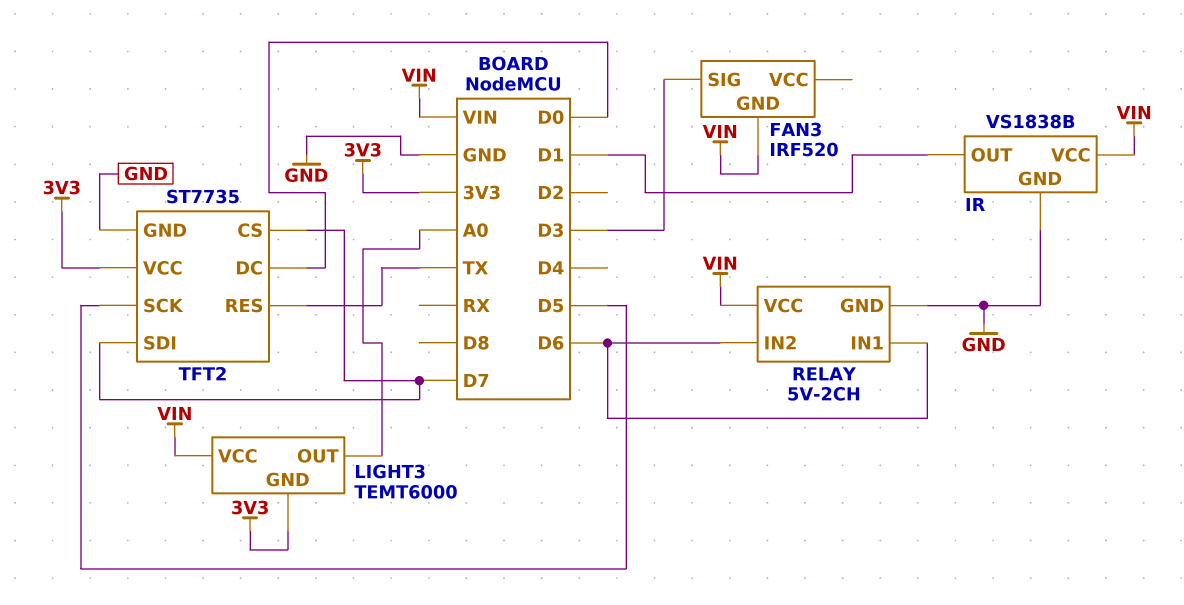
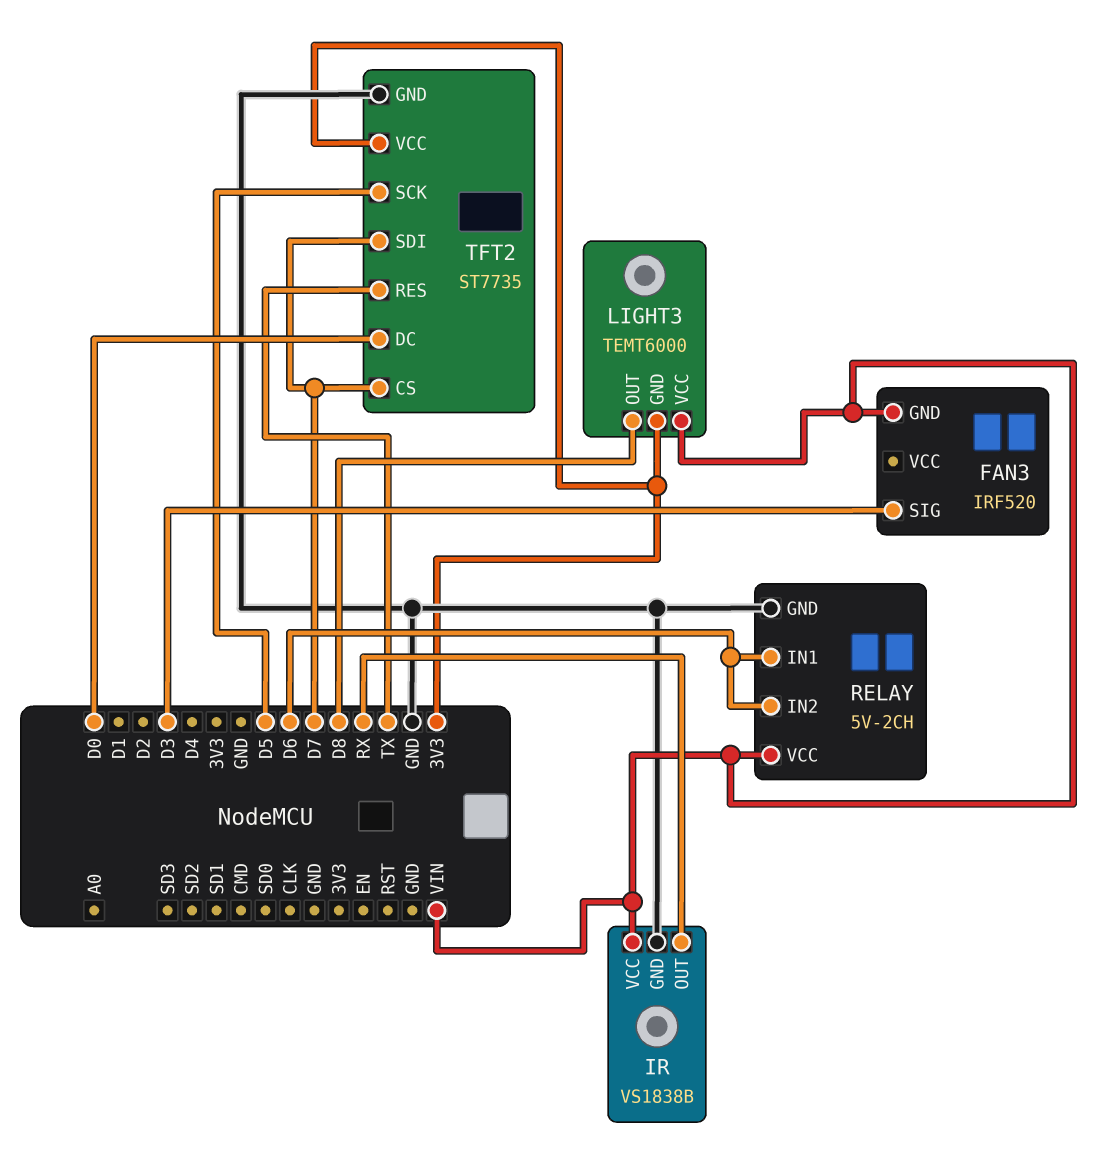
IR pin OUT: D1 -> RX
LIGHT3 pin OUT: A0 -> D8

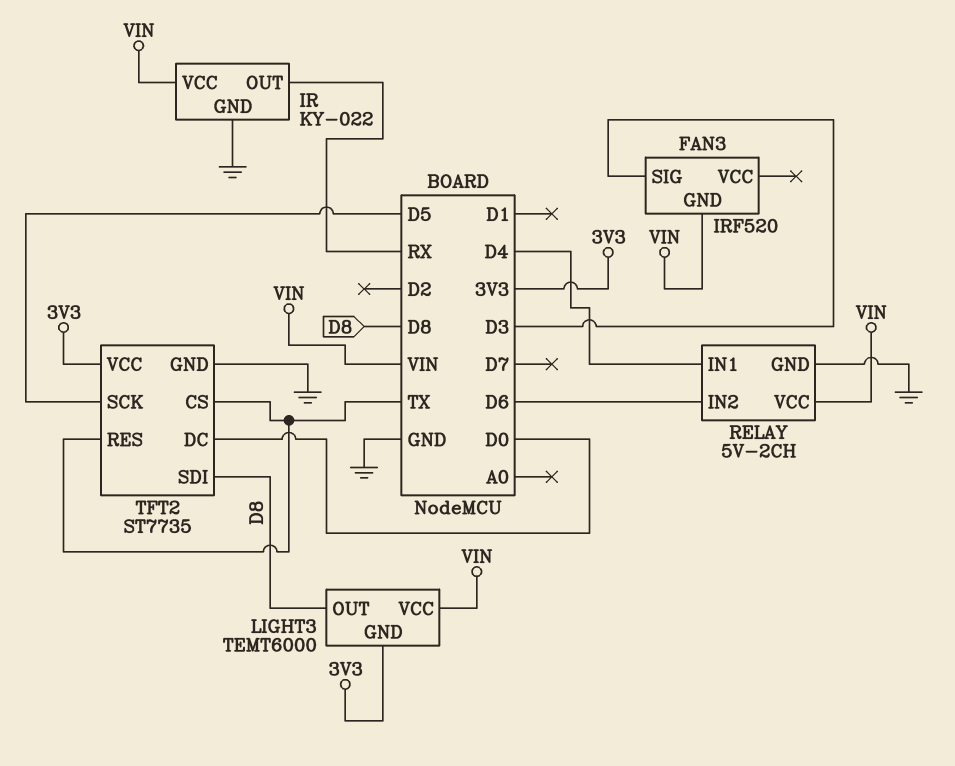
IR: VS1838B -> KY-022
RELAY pin IN1: D6 -> D4
TFT2 pin CS: D7 -> TX
TFT2 pin SDI: D7 -> D8

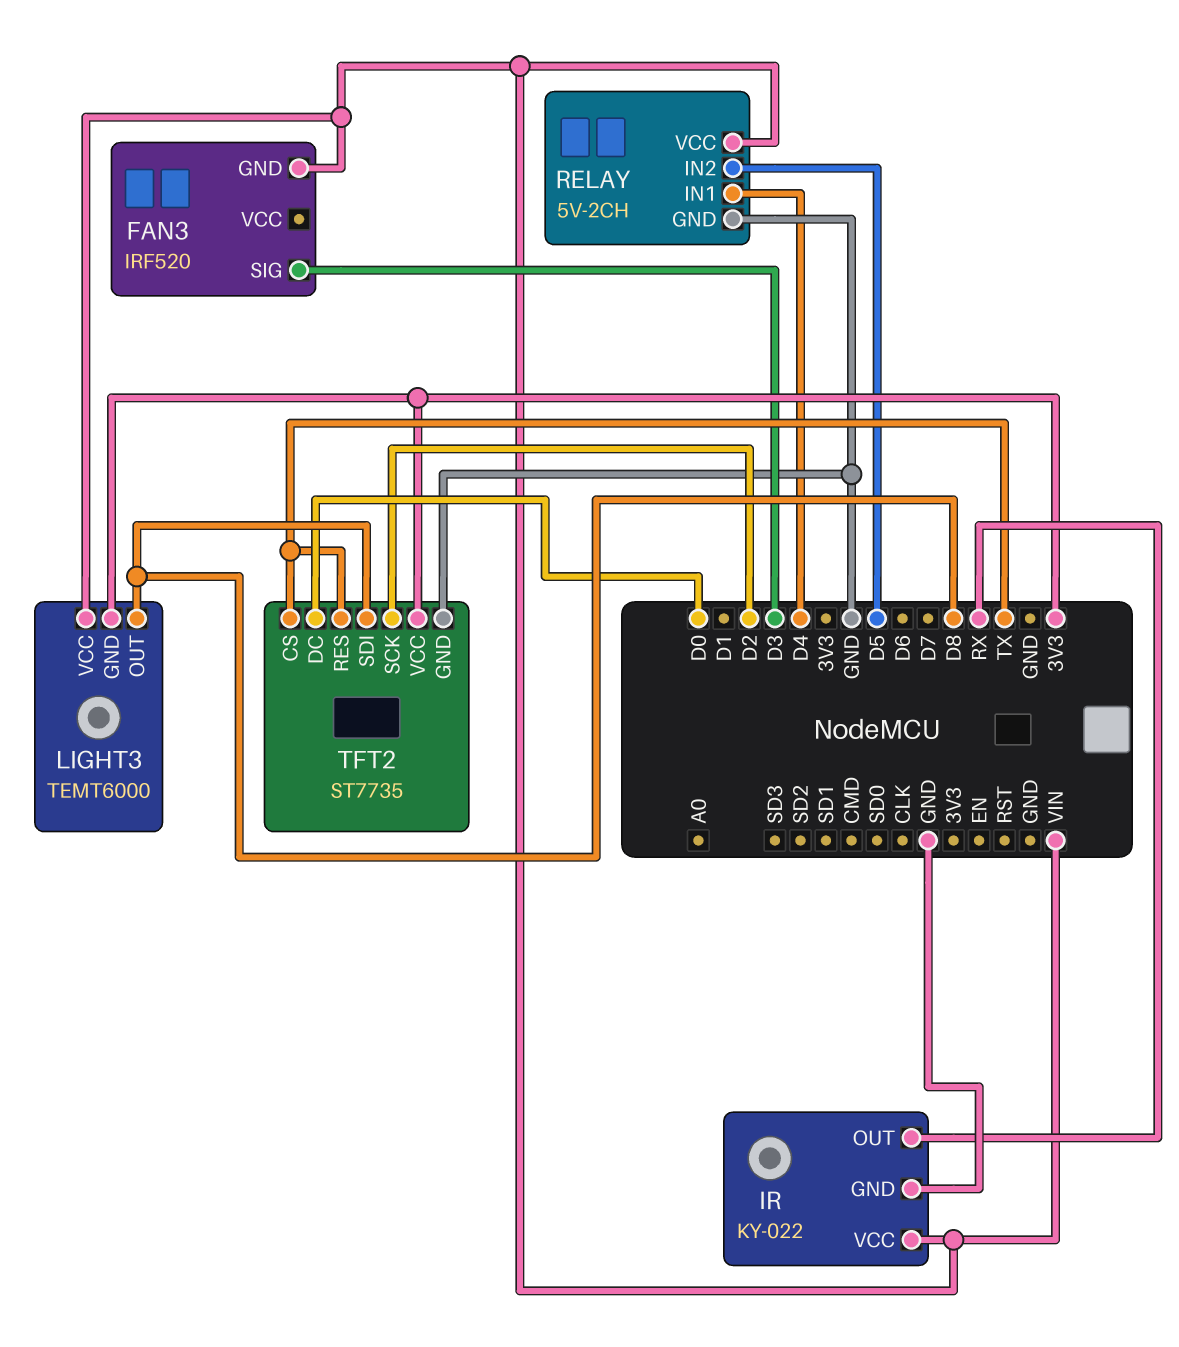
RELAY pin IN2: D6 -> D5
TFT2 pin SCK: D5 -> D2

